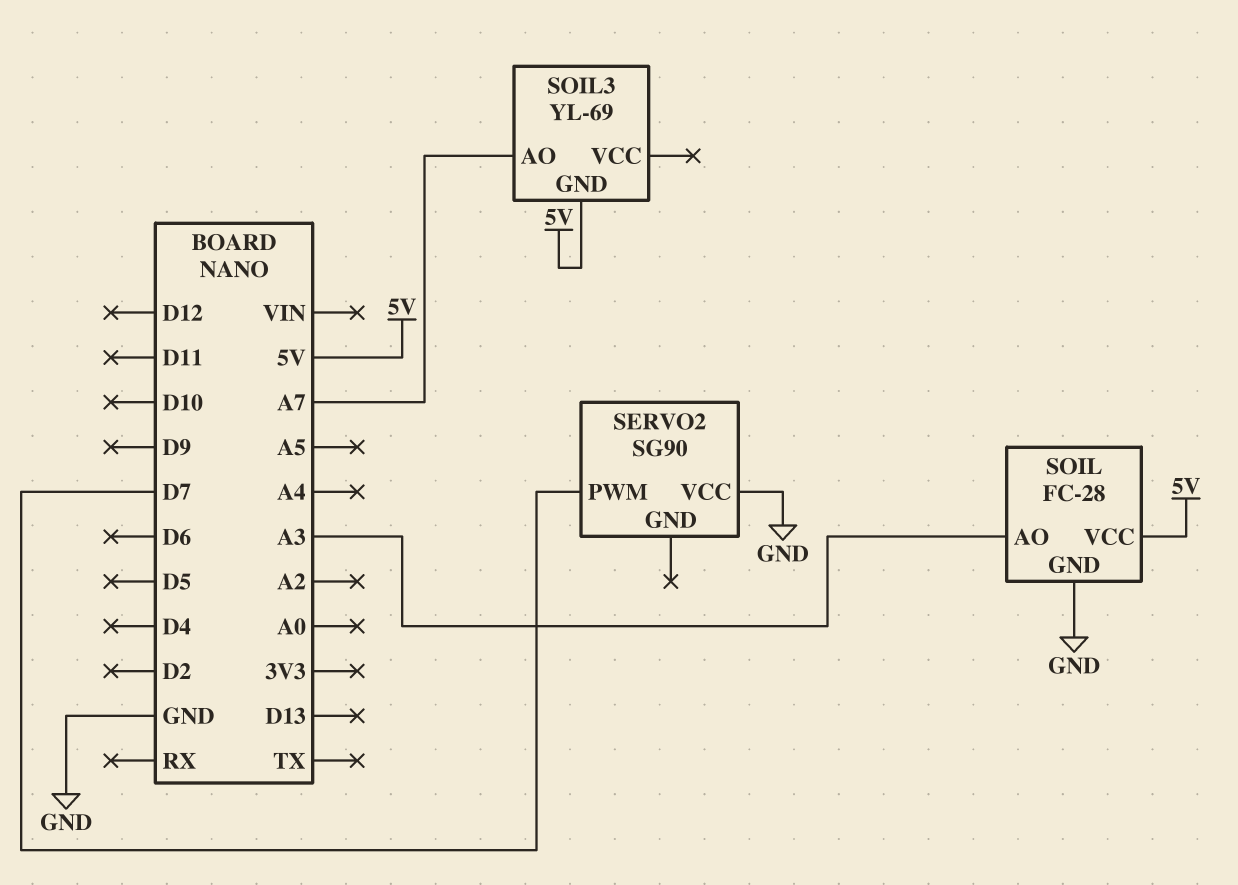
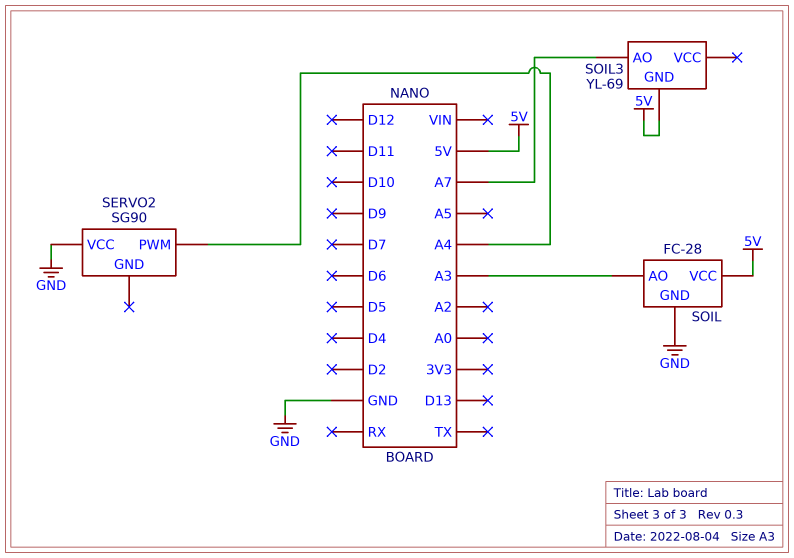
SERVO2 pin PWM: D7 -> A4

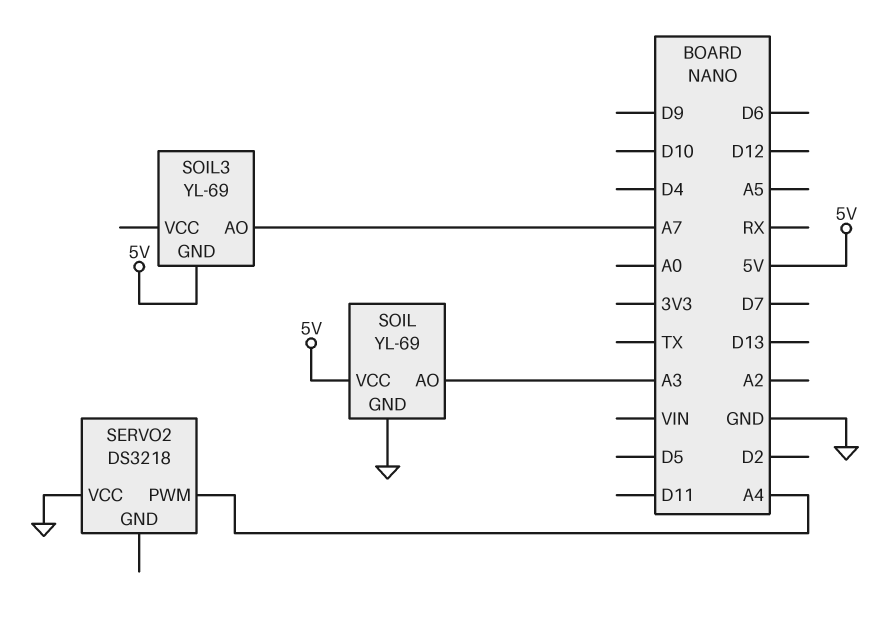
SERVO2: SG90 -> DS3218
SOIL: FC-28 -> YL-69

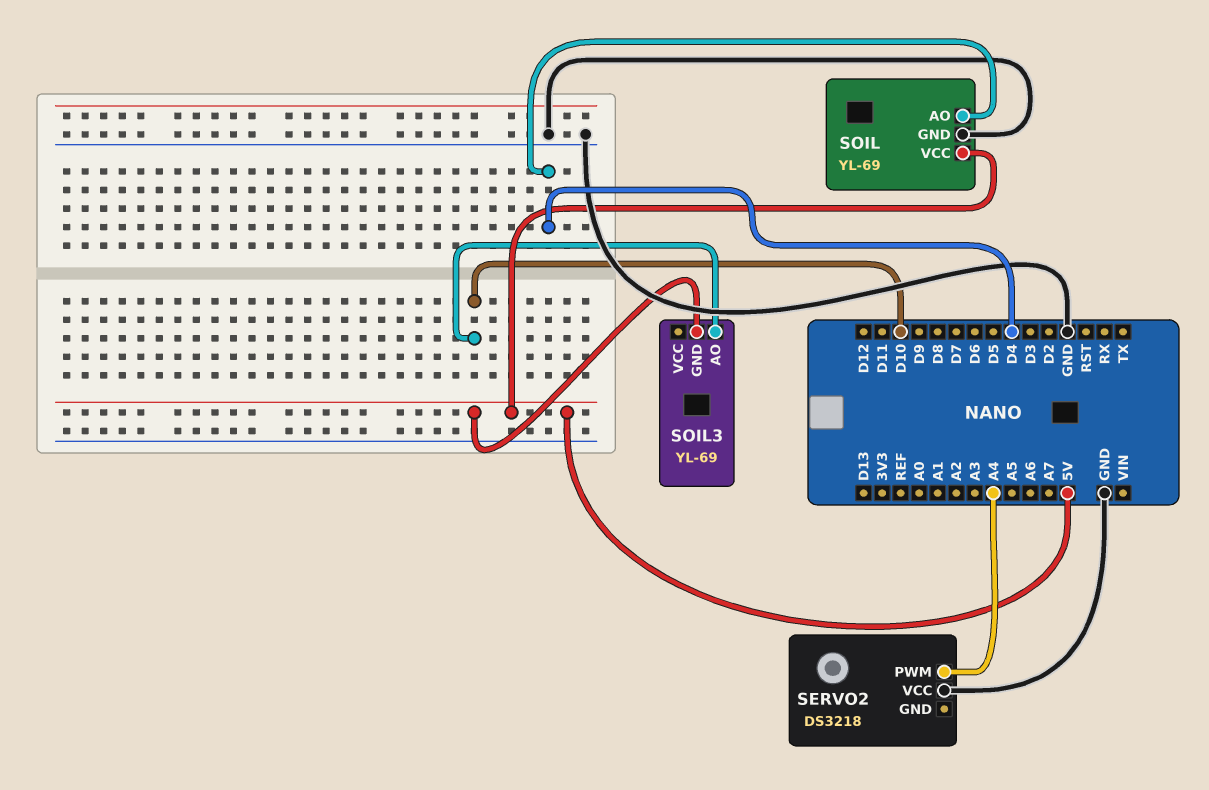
SOIL pin AO: A3 -> D4
SOIL3 pin AO: A7 -> D10

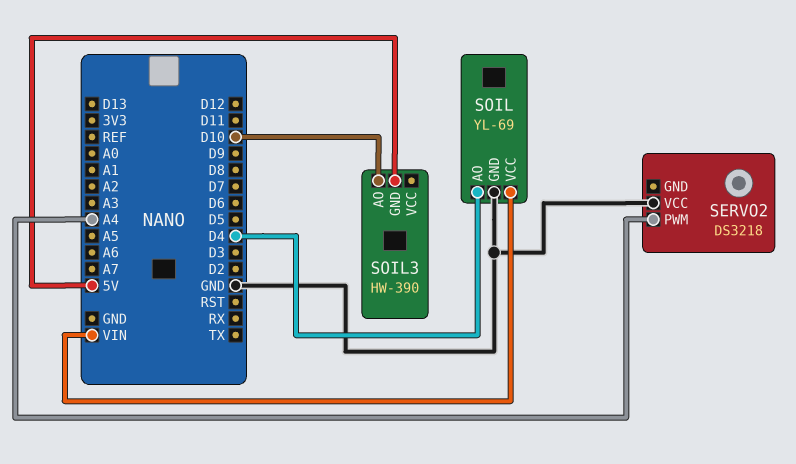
SOIL pin VCC: 5V -> VIN
SOIL3: YL-69 -> HW-390

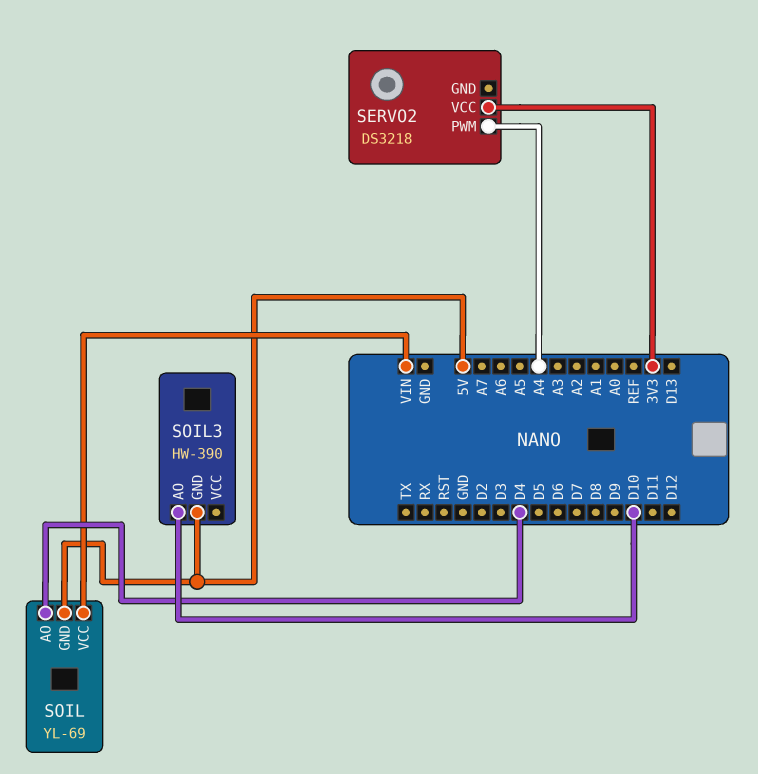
SERVO2 pin VCC: GND -> 3V3
SOIL pin GND: GND -> 5V

